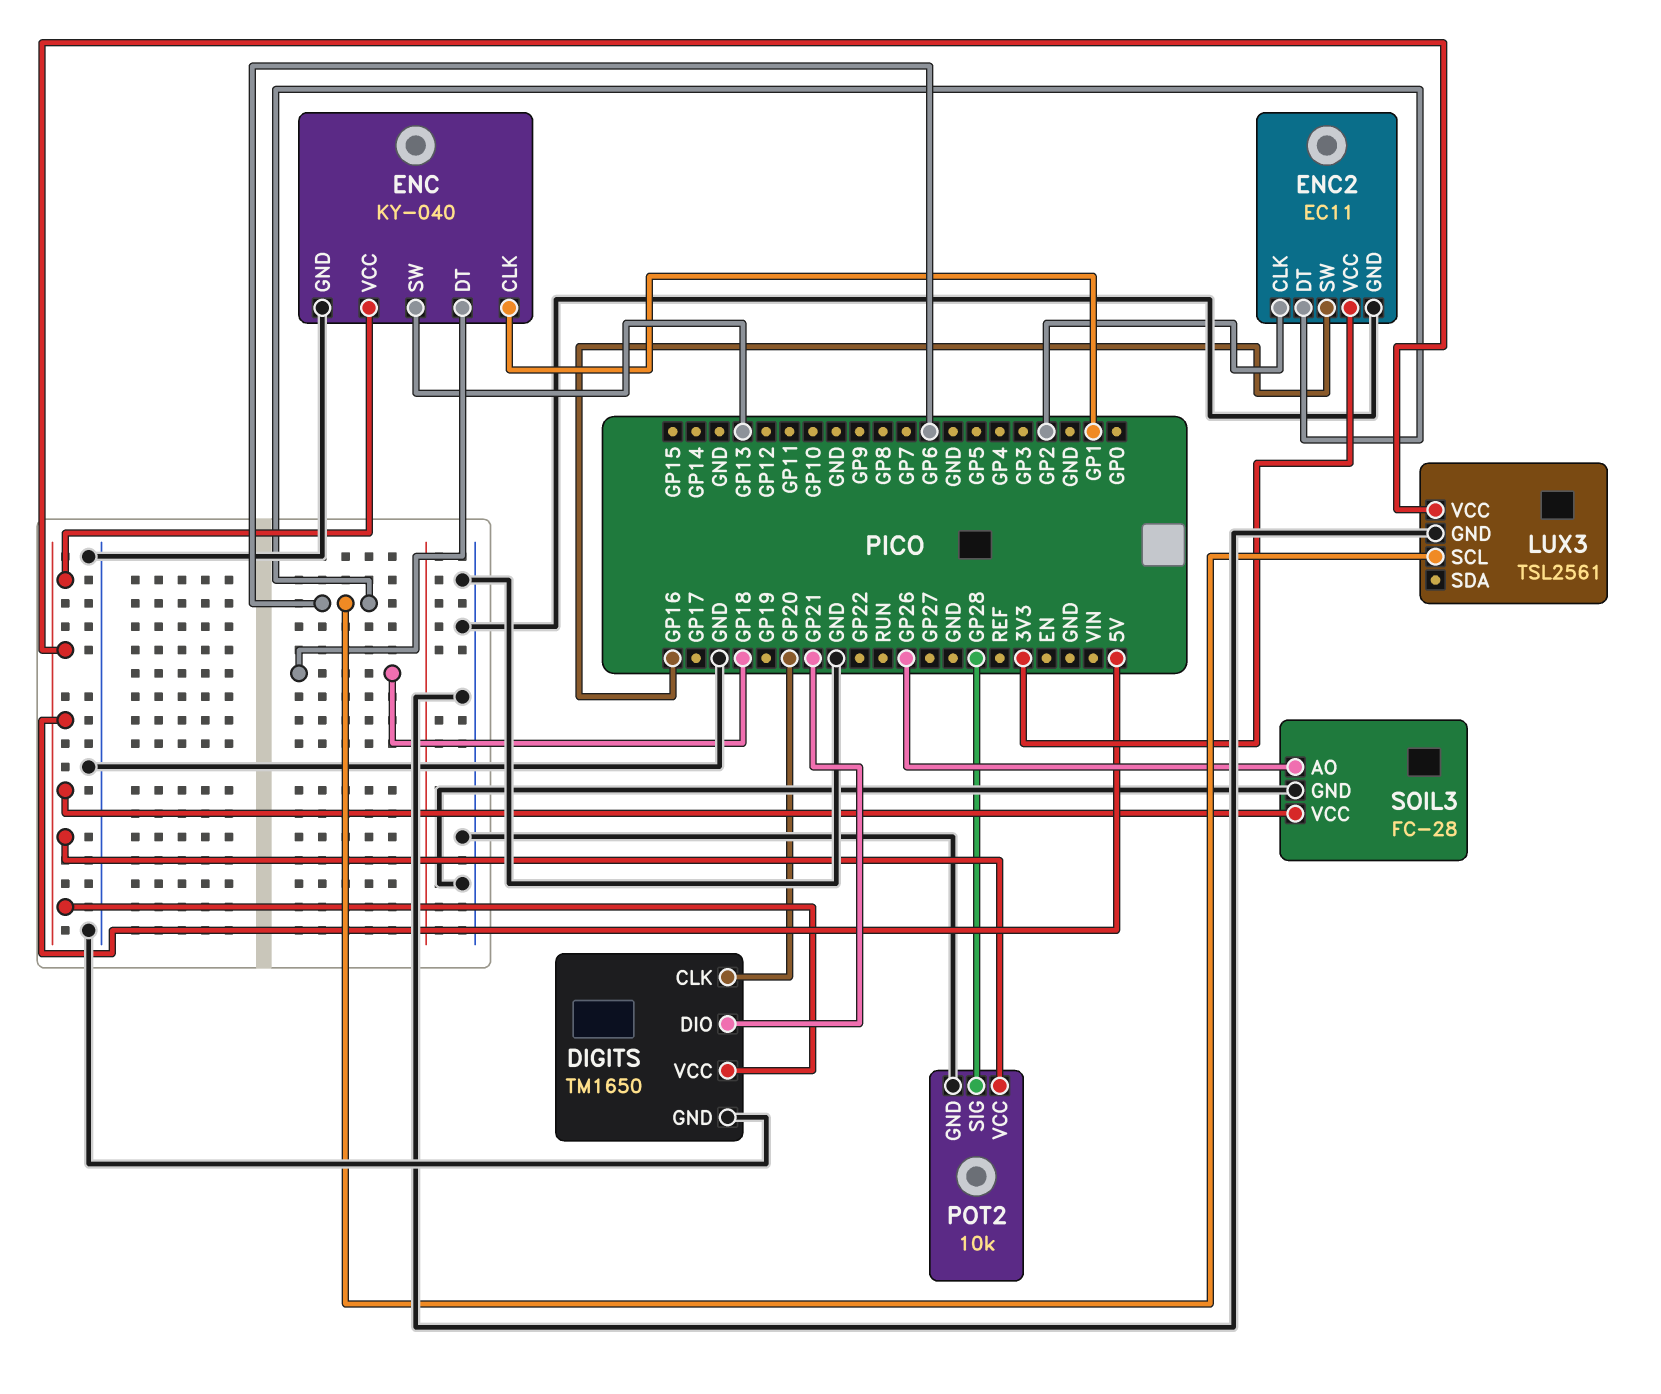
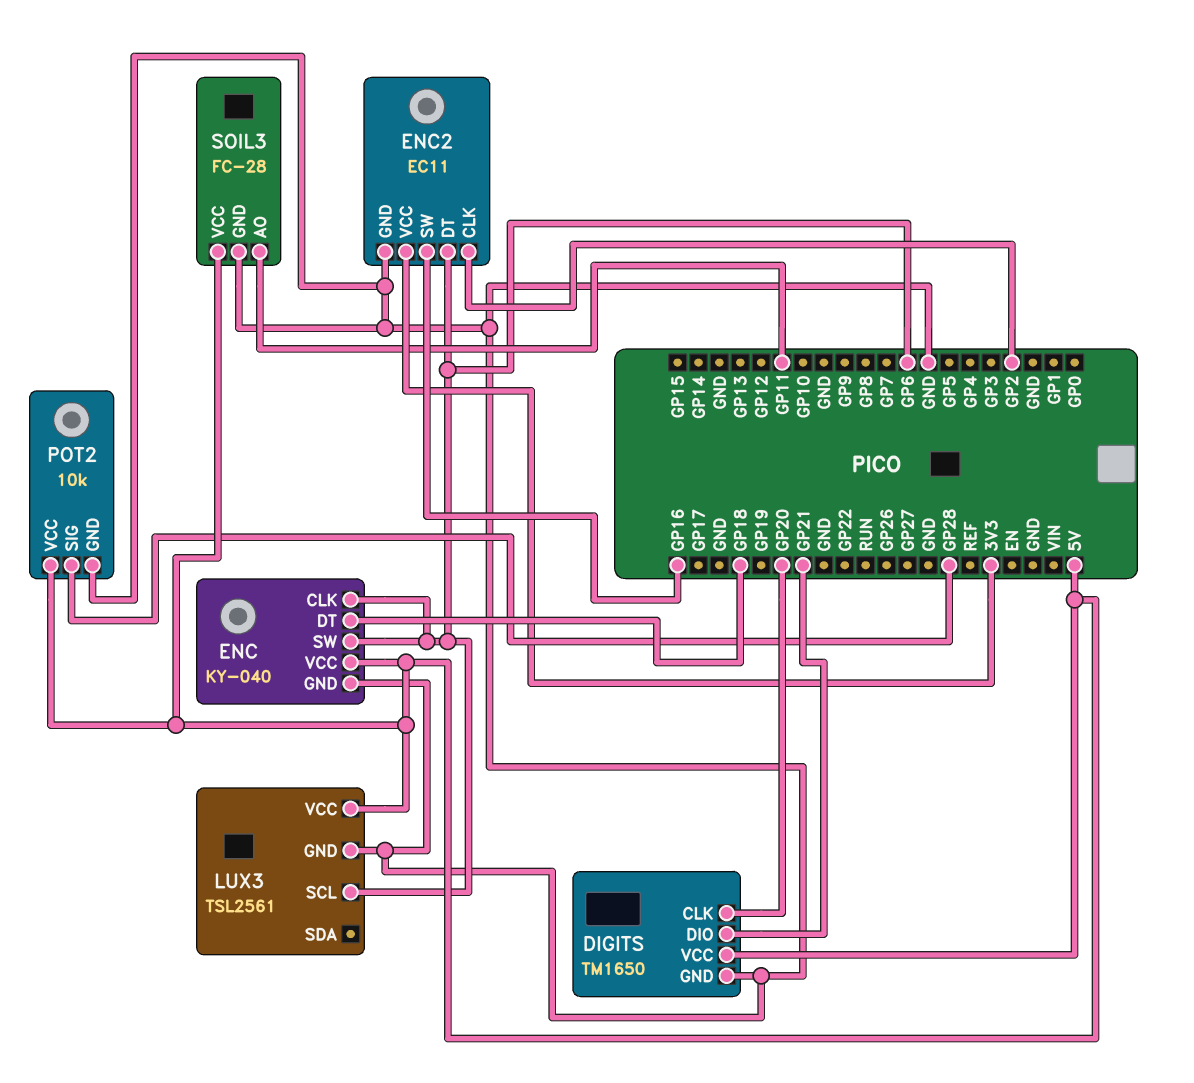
ENC pin CLK: GP1 -> GP6
ENC pin SW: GP13 -> GP6
SOIL3 pin AO: GP26 -> GP11

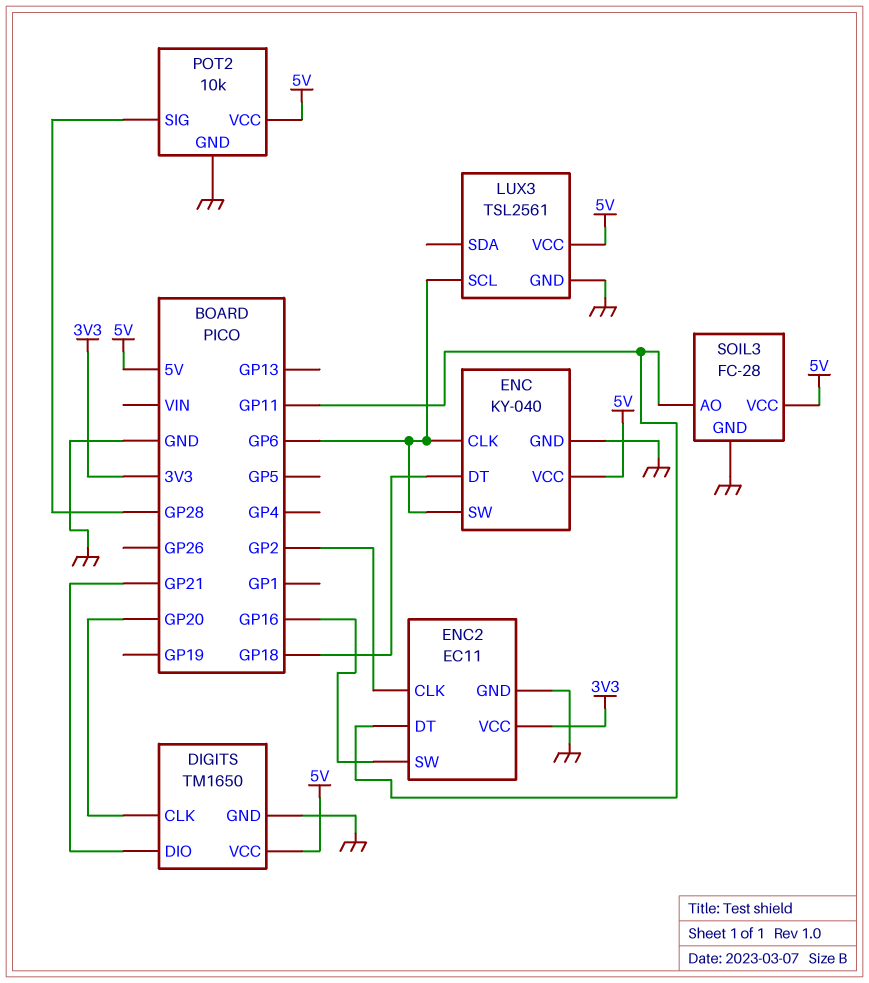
ENC2 pin DT: GP6 -> GP11

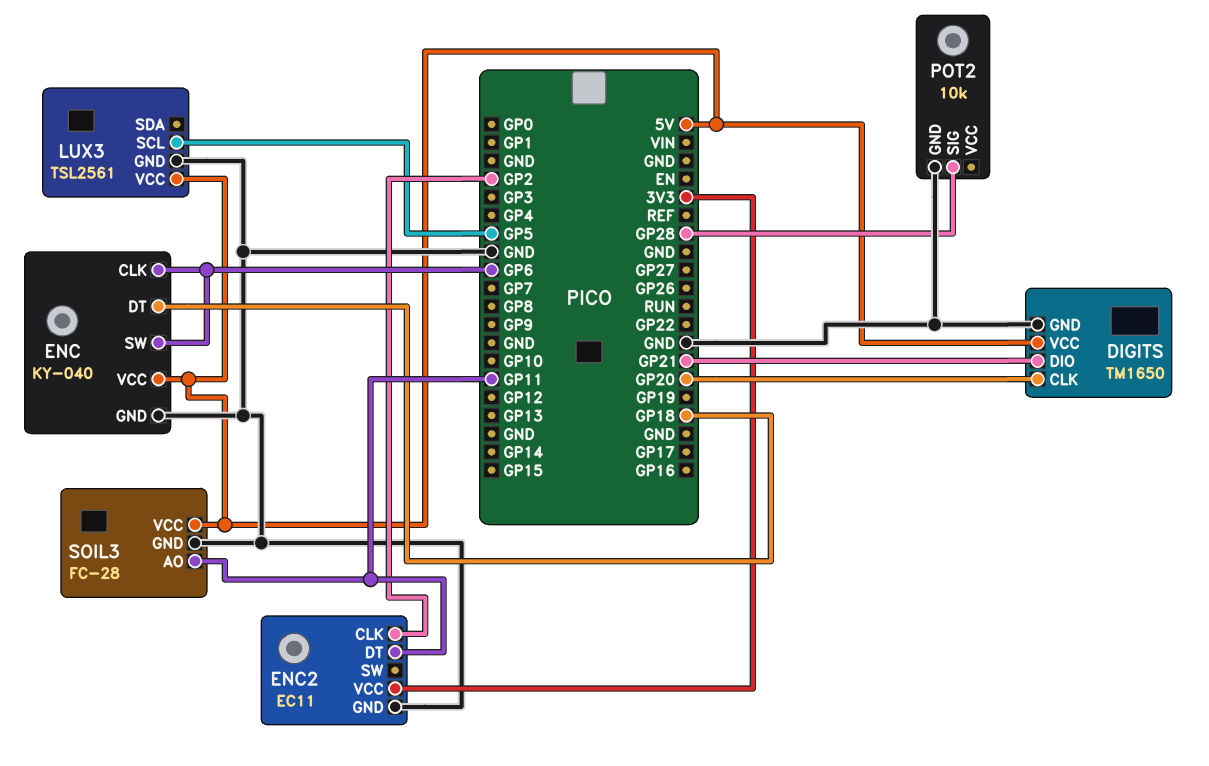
ENC2 pin SW: GP16 -> none
LUX3 pin SCL: GP6 -> GP5
POT2 pin VCC: 5V -> none

